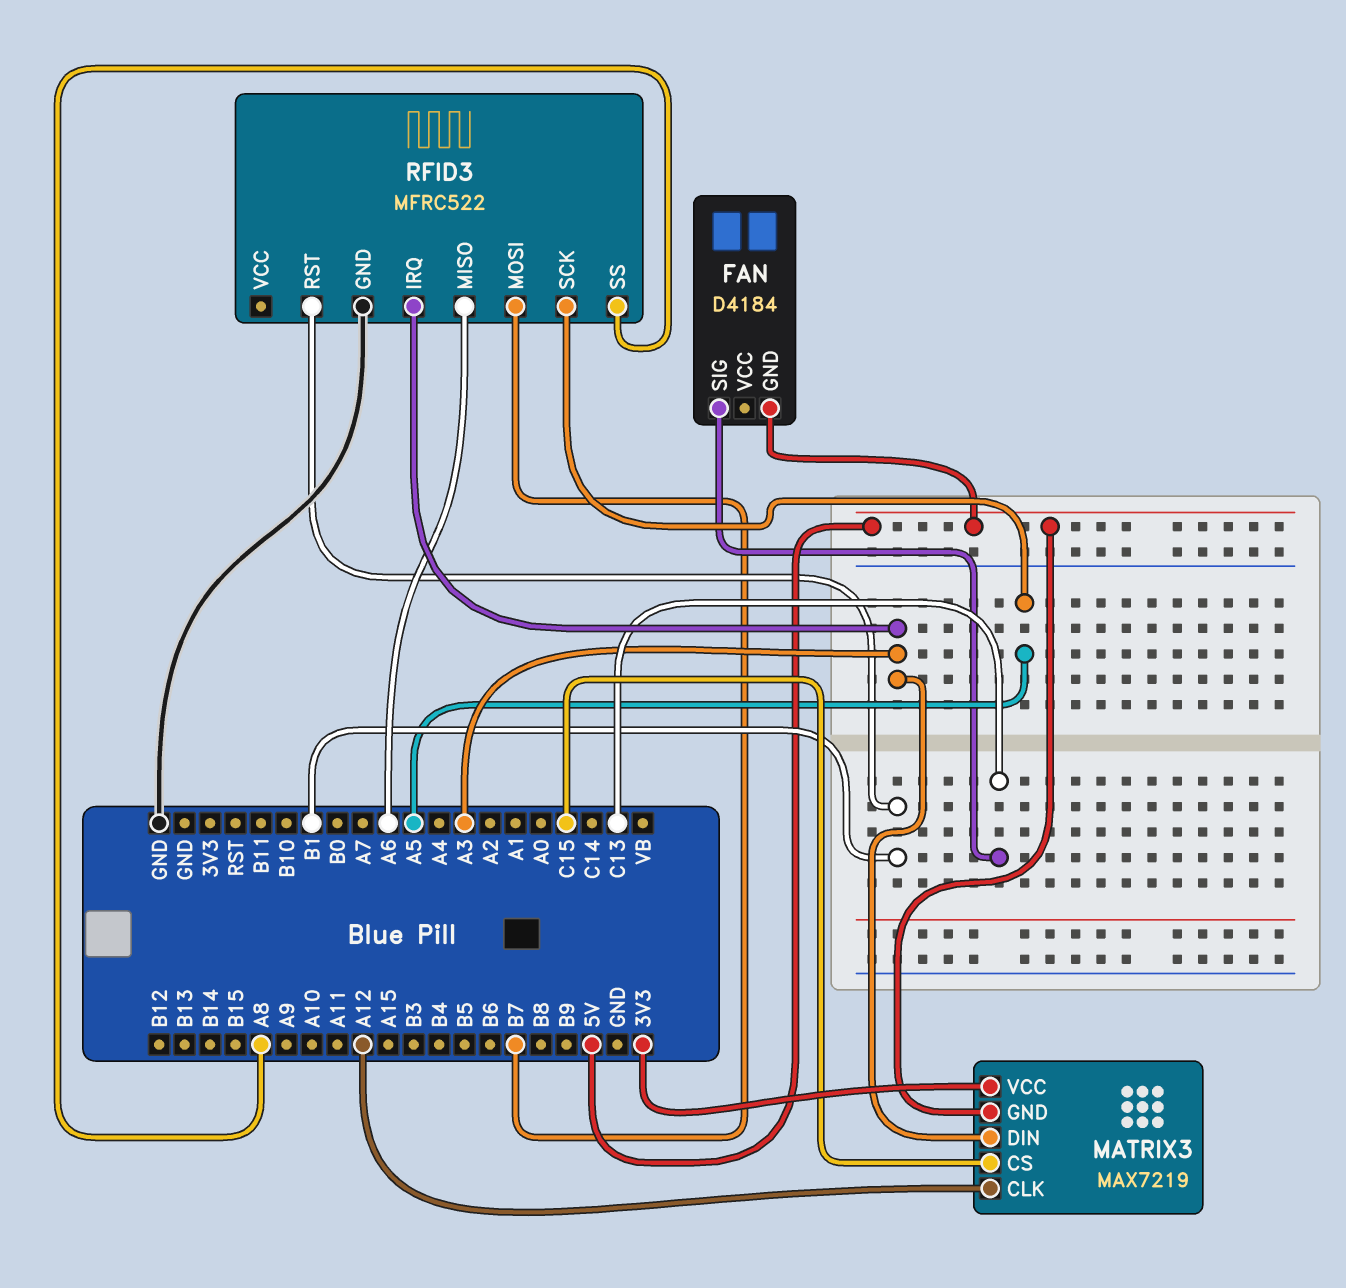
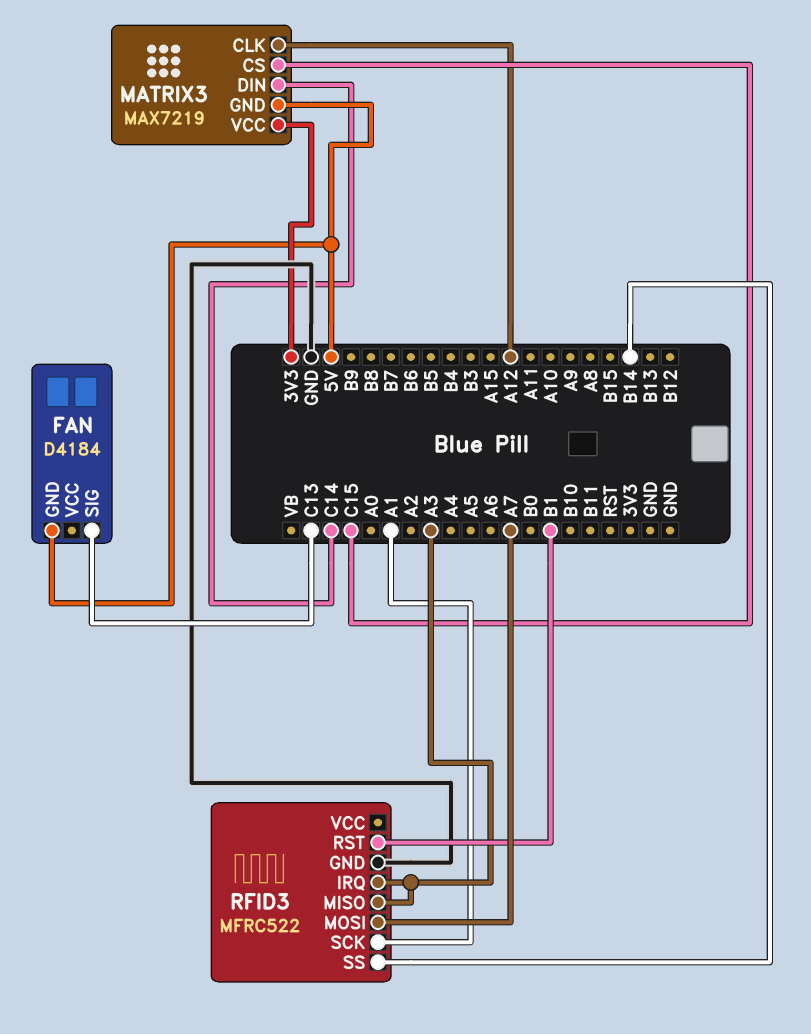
MATRIX3 pin DIN: A3 -> C14
RFID3 pin MISO: A6 -> A3
RFID3 pin MOSI: B7 -> A7
RFID3 pin SCK: A5 -> A1
RFID3 pin SS: A8 -> B14

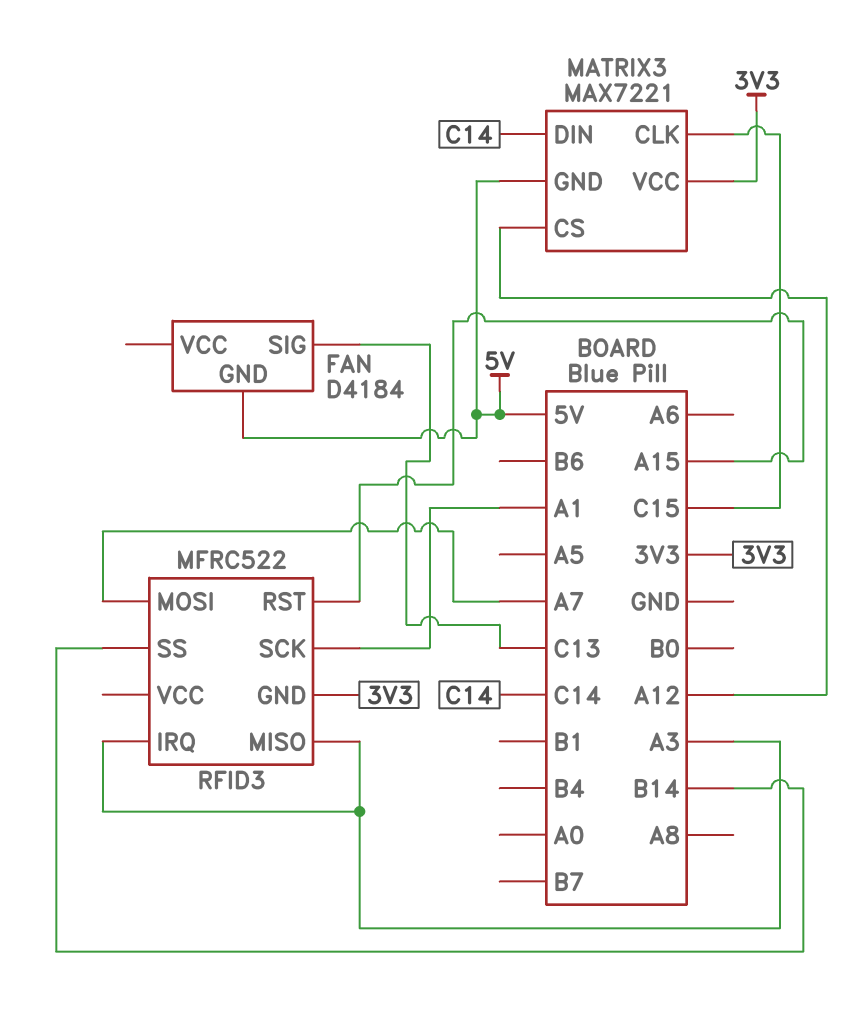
MATRIX3: MAX7219 -> MAX7221
MATRIX3 pin CLK: A12 -> C15
MATRIX3 pin CS: C15 -> A12
RFID3 pin GND: GND -> 3V3
RFID3 pin RST: B1 -> A15

